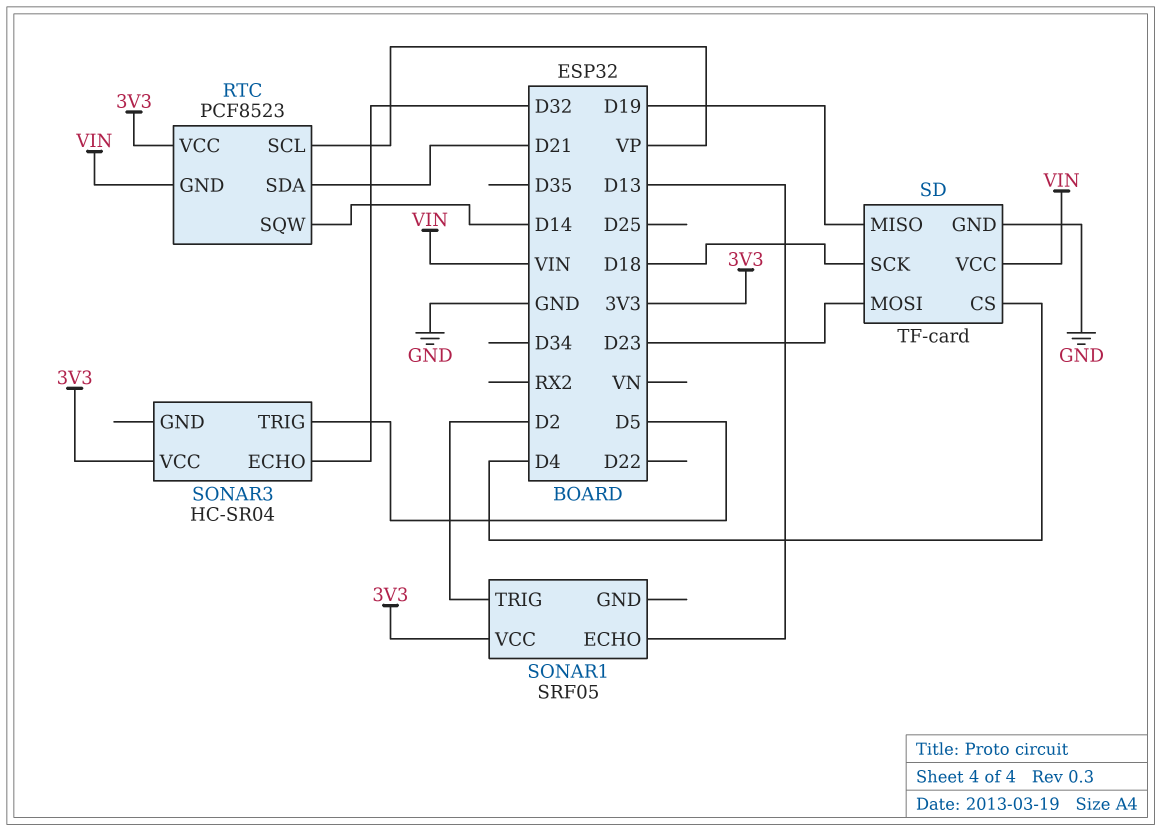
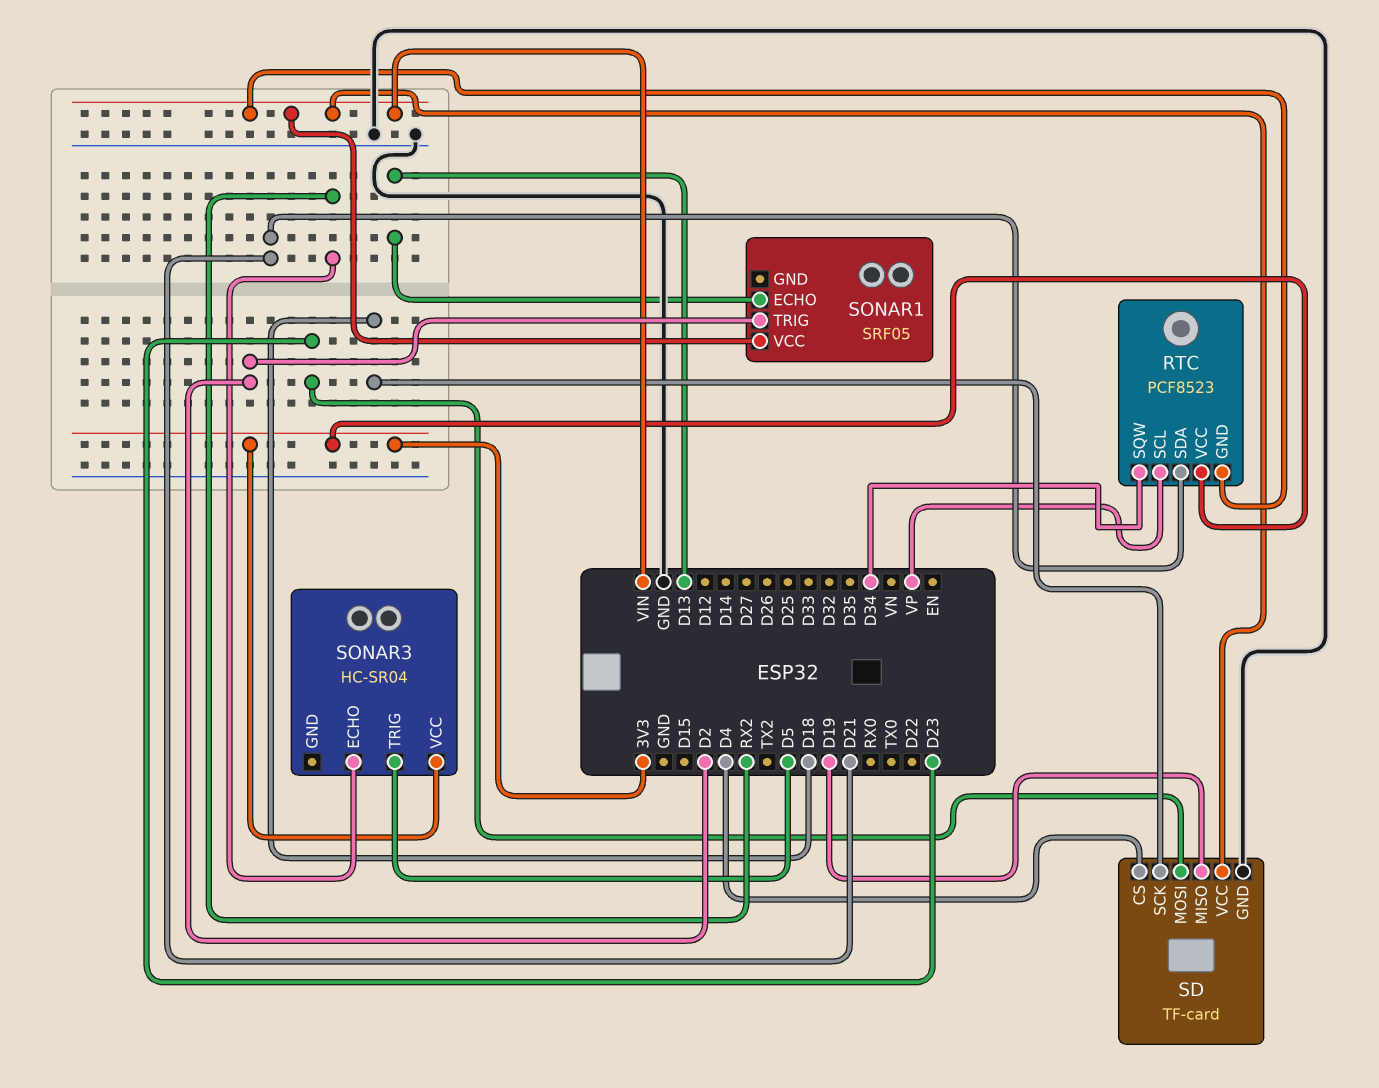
RTC pin SQW: D14 -> D34
SONAR1 pin VCC: 3V3 -> VIN
SONAR3 pin ECHO: D32 -> RX2

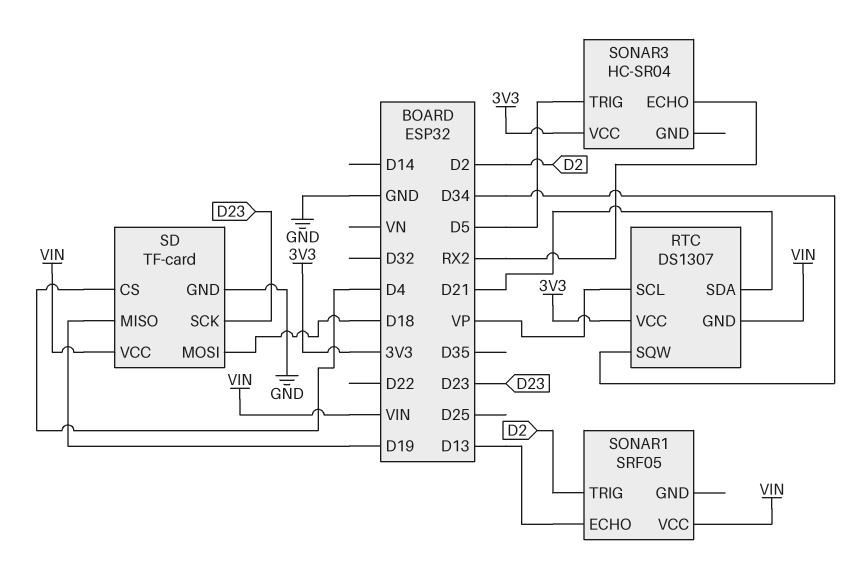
RTC: PCF8523 -> DS1307
SD pin MOSI: D23 -> D18
SD pin SCK: D18 -> D23

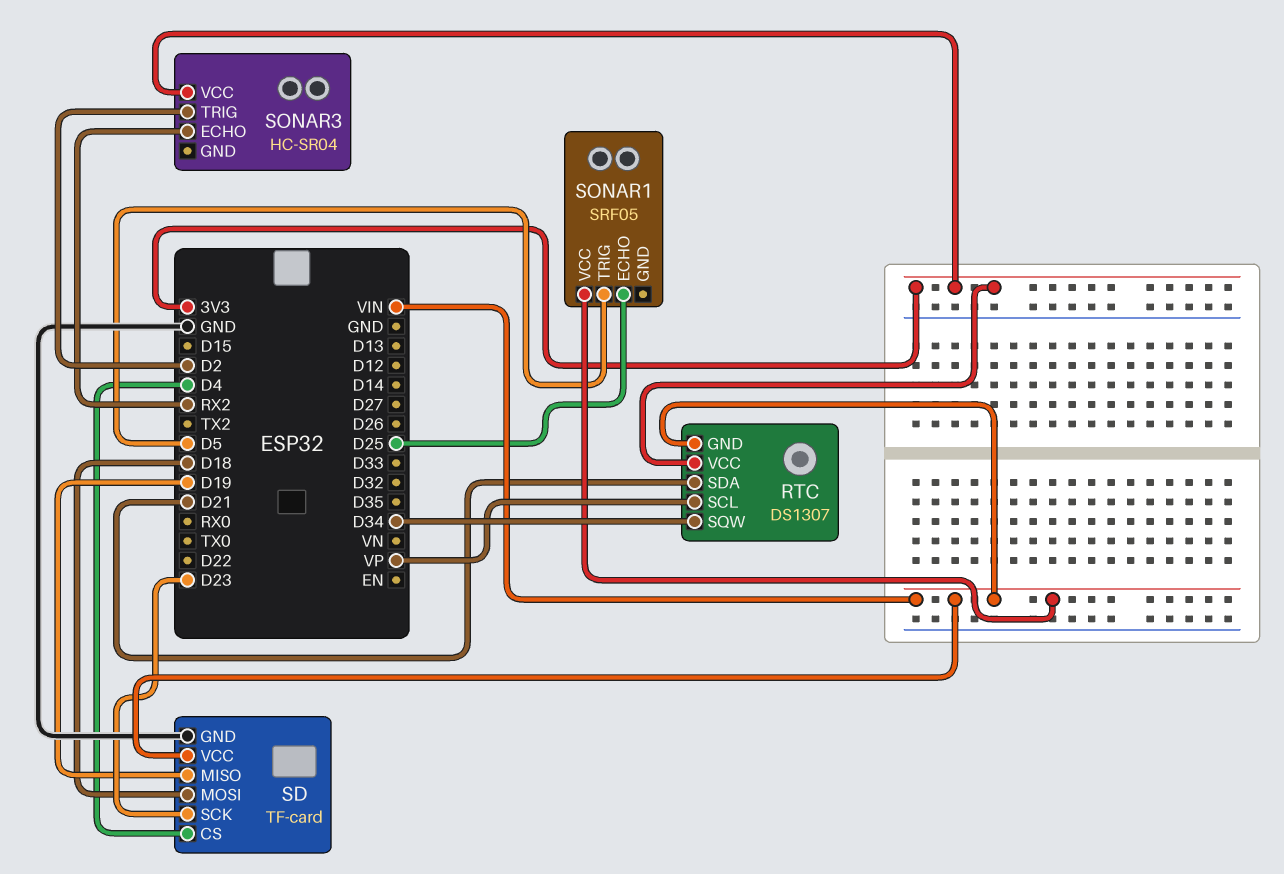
SONAR1 pin ECHO: D13 -> D25
SONAR1 pin TRIG: D2 -> D5
SONAR3 pin TRIG: D5 -> D2

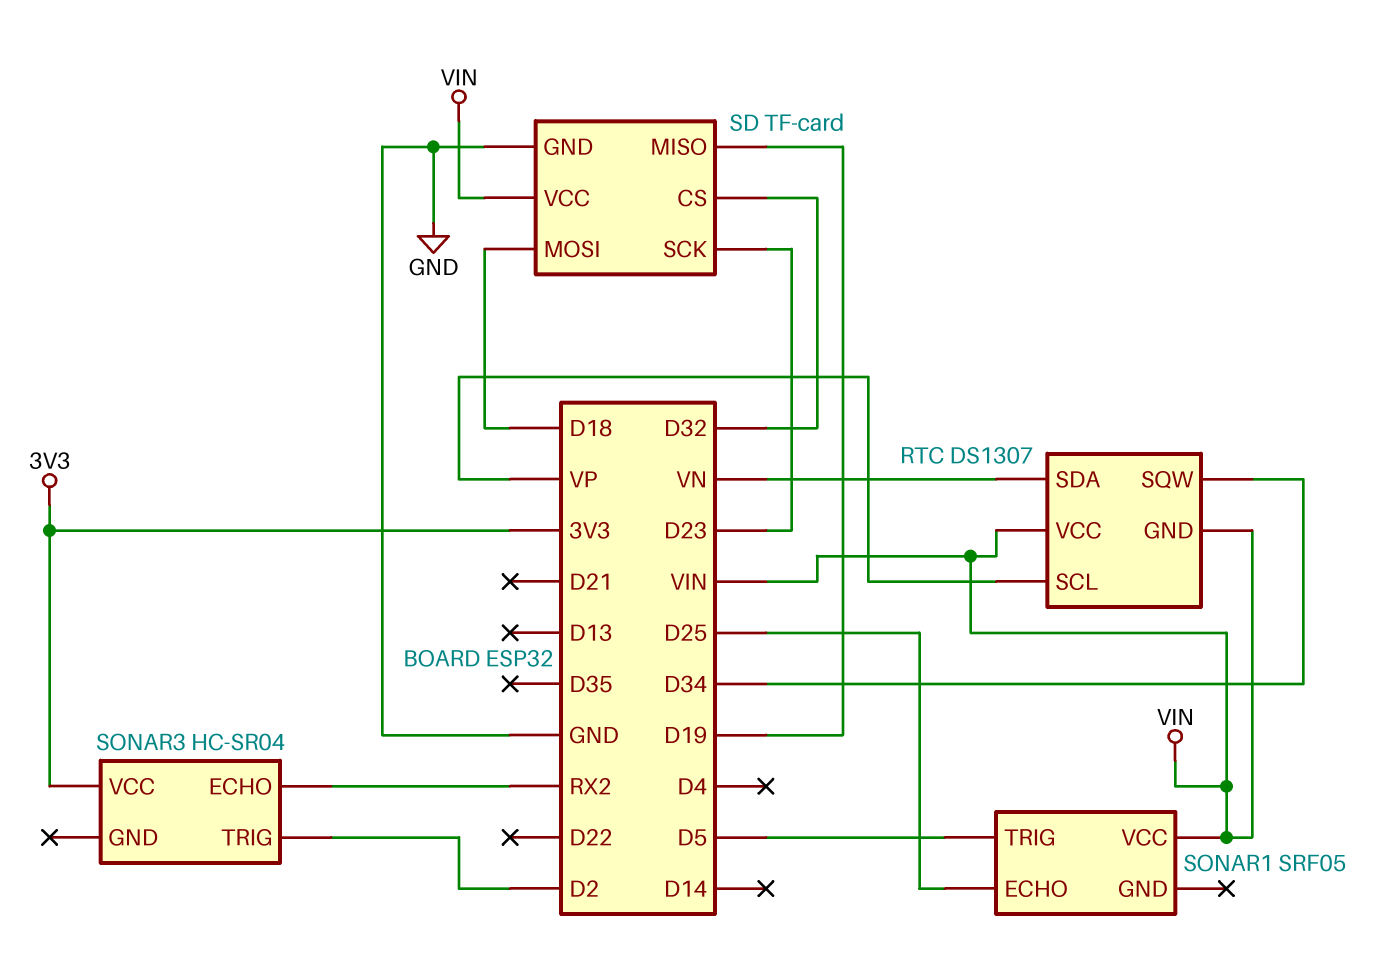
RTC pin SDA: D21 -> VN
RTC pin VCC: 3V3 -> VIN
SD pin CS: D4 -> D32

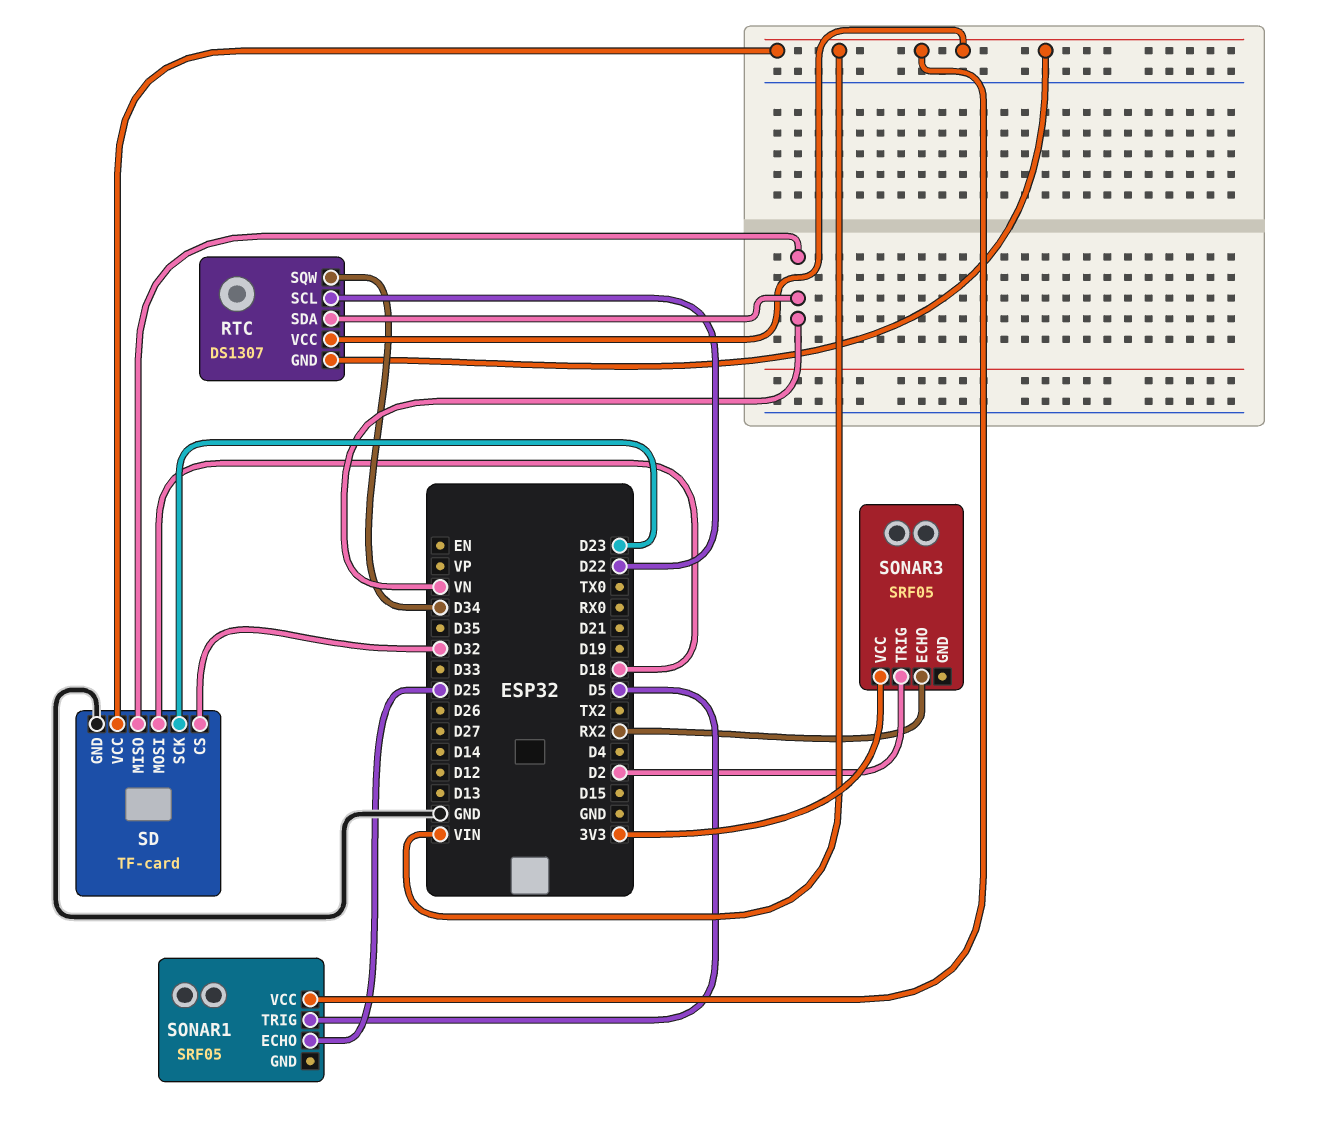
RTC pin SCL: VP -> D22
SD pin MISO: D19 -> VN
SONAR3: HC-SR04 -> SRF05

